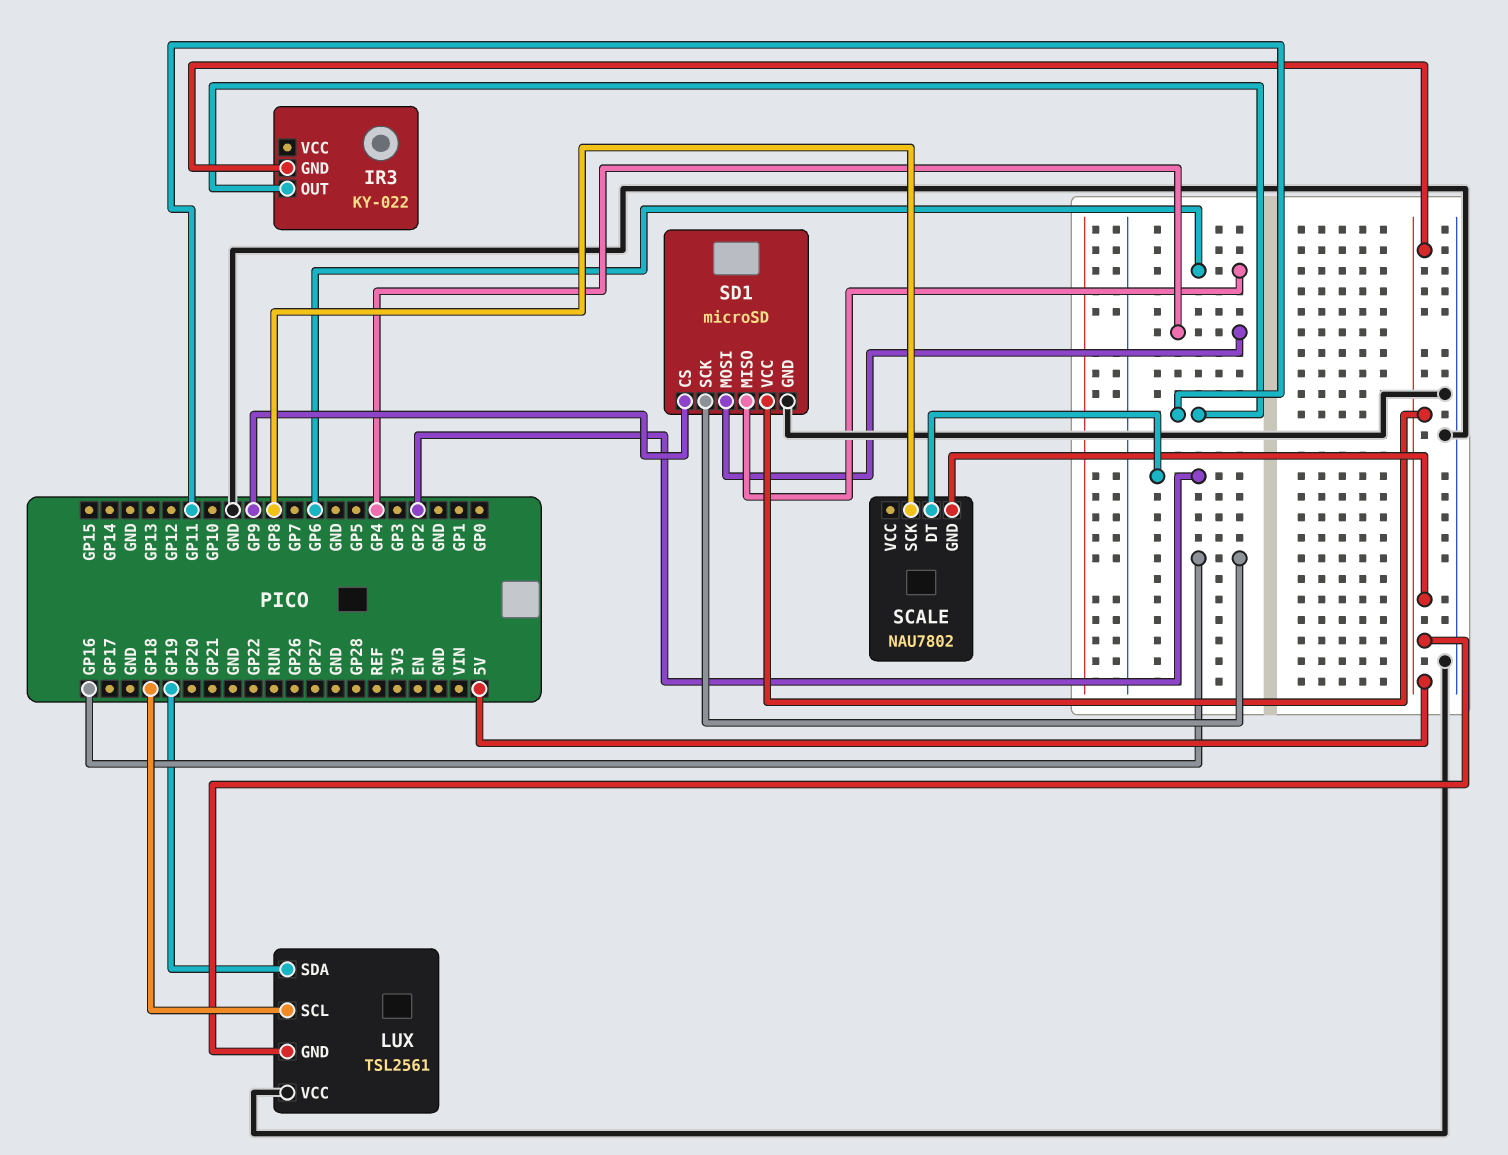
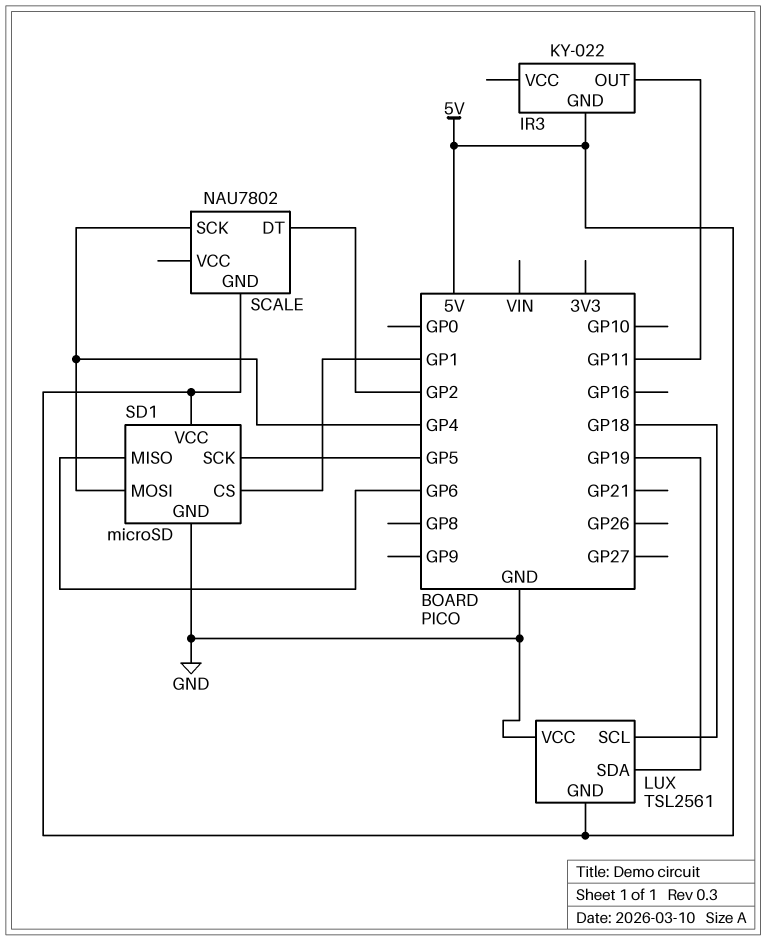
SCALE pin SCK: GP8 -> GP4
SD1 pin CS: GP9 -> GP1
SD1 pin SCK: GP16 -> GP5

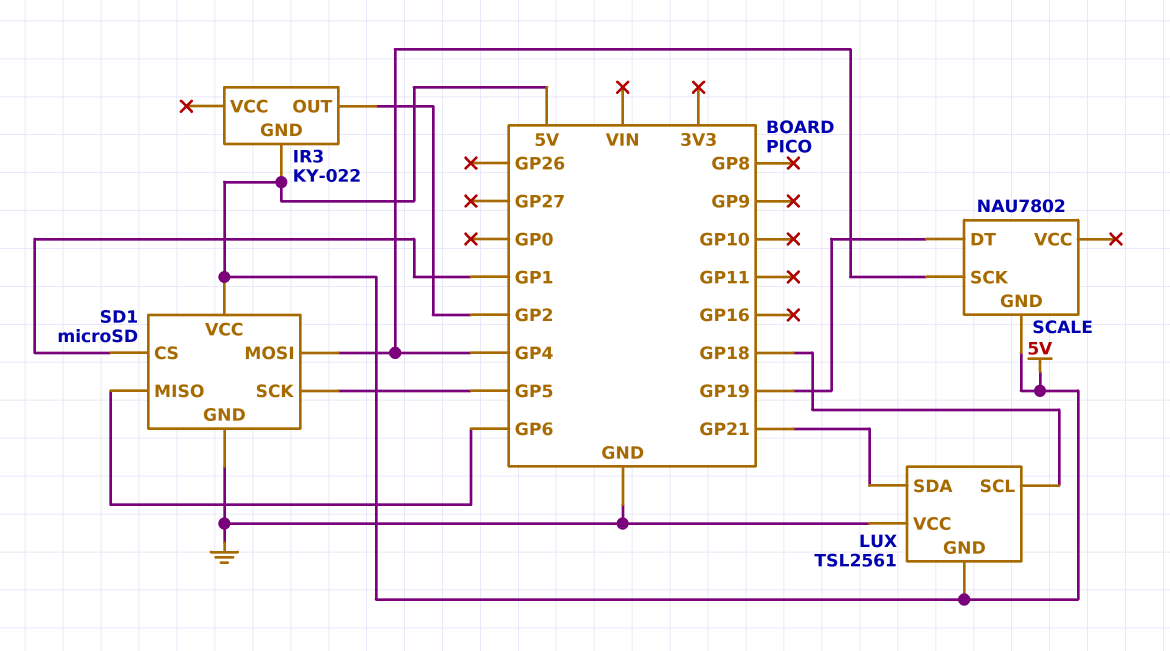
IR3 pin OUT: GP11 -> GP2
LUX pin SDA: GP19 -> GP21
SCALE pin DT: GP2 -> GP19

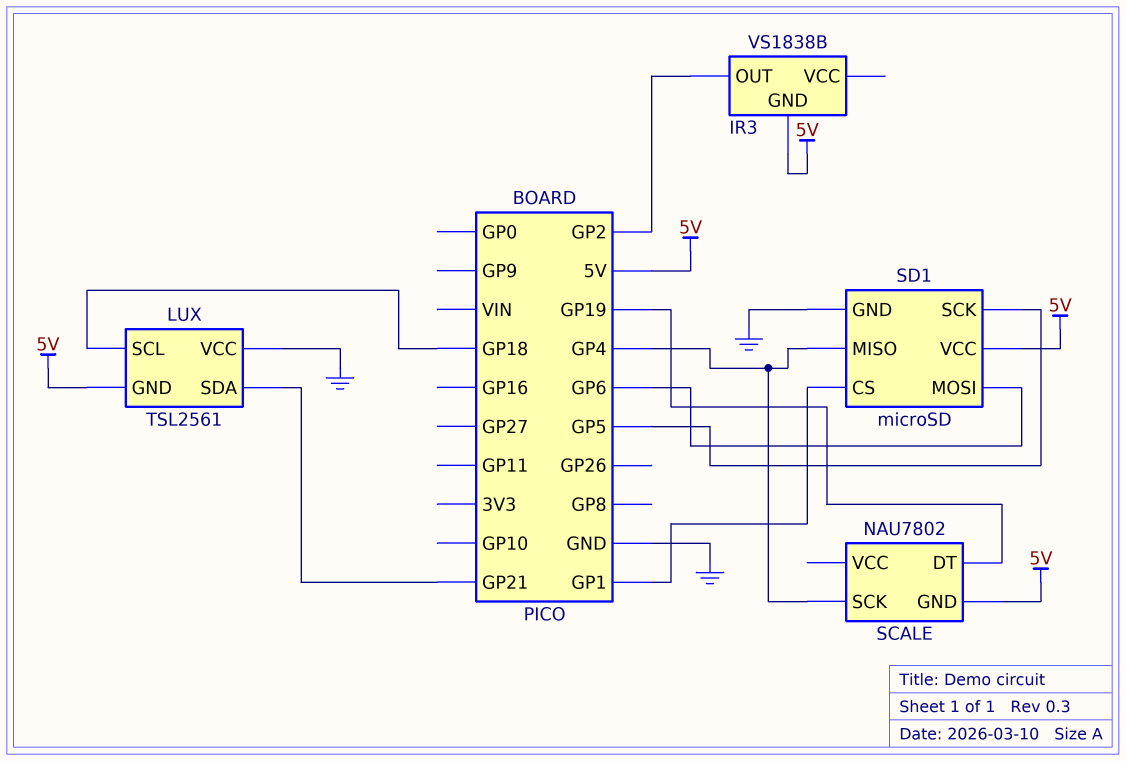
IR3: KY-022 -> VS1838B
SD1 pin MISO: GP6 -> GP4
SD1 pin MOSI: GP4 -> GP6

